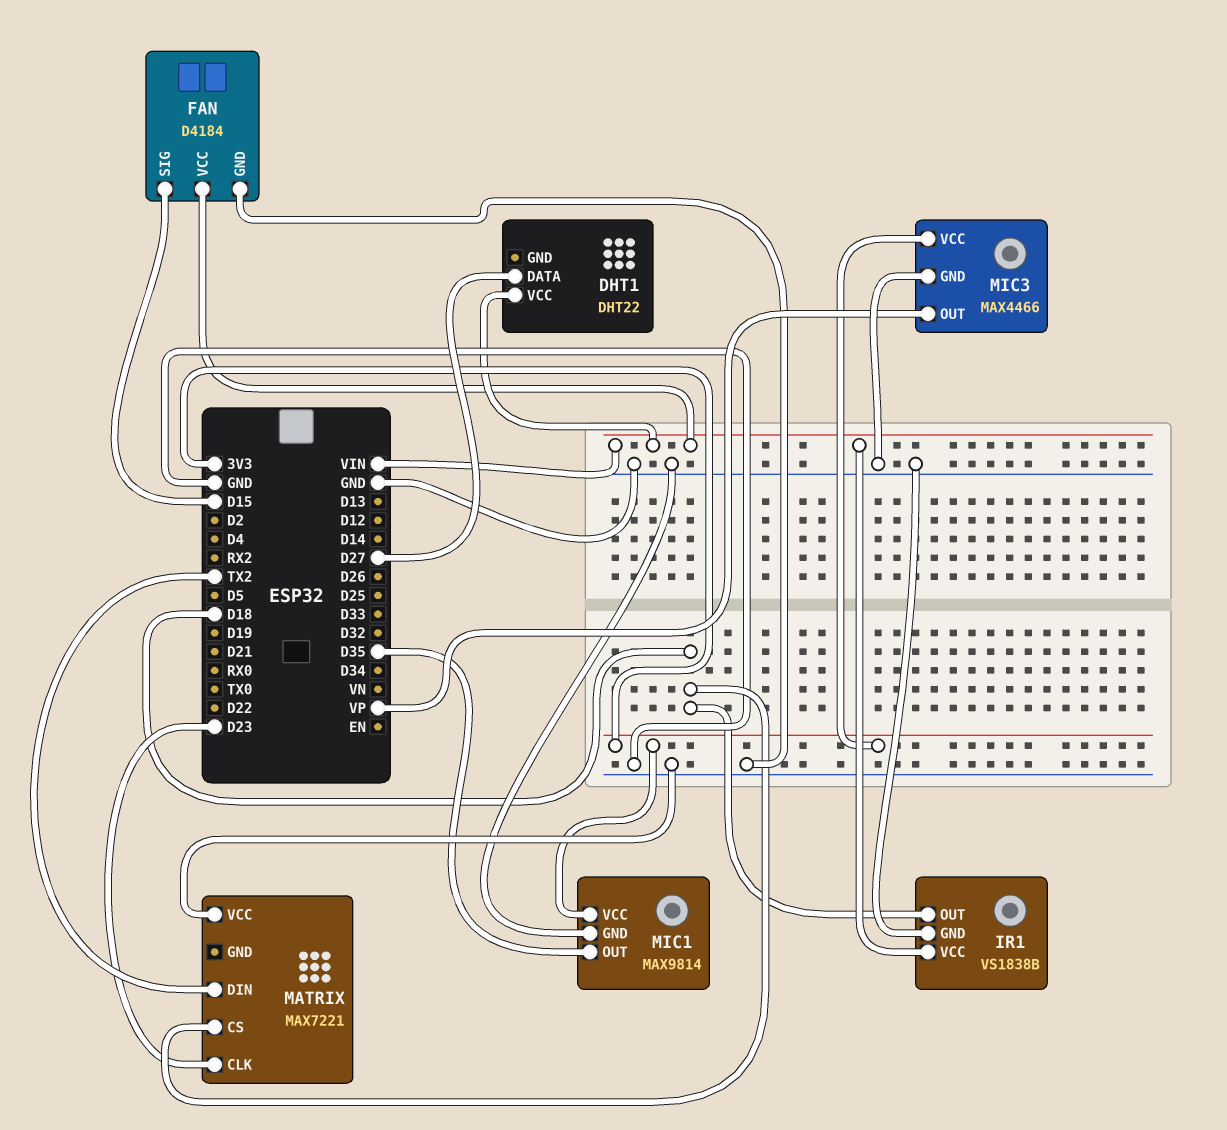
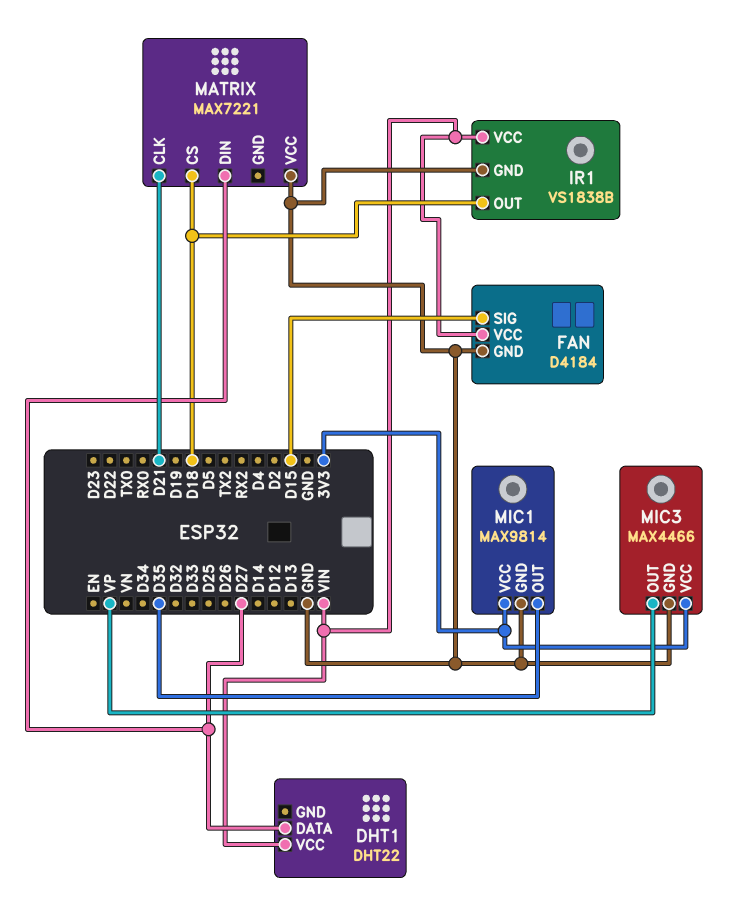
MATRIX pin CLK: D23 -> D21
MATRIX pin DIN: TX2 -> D27

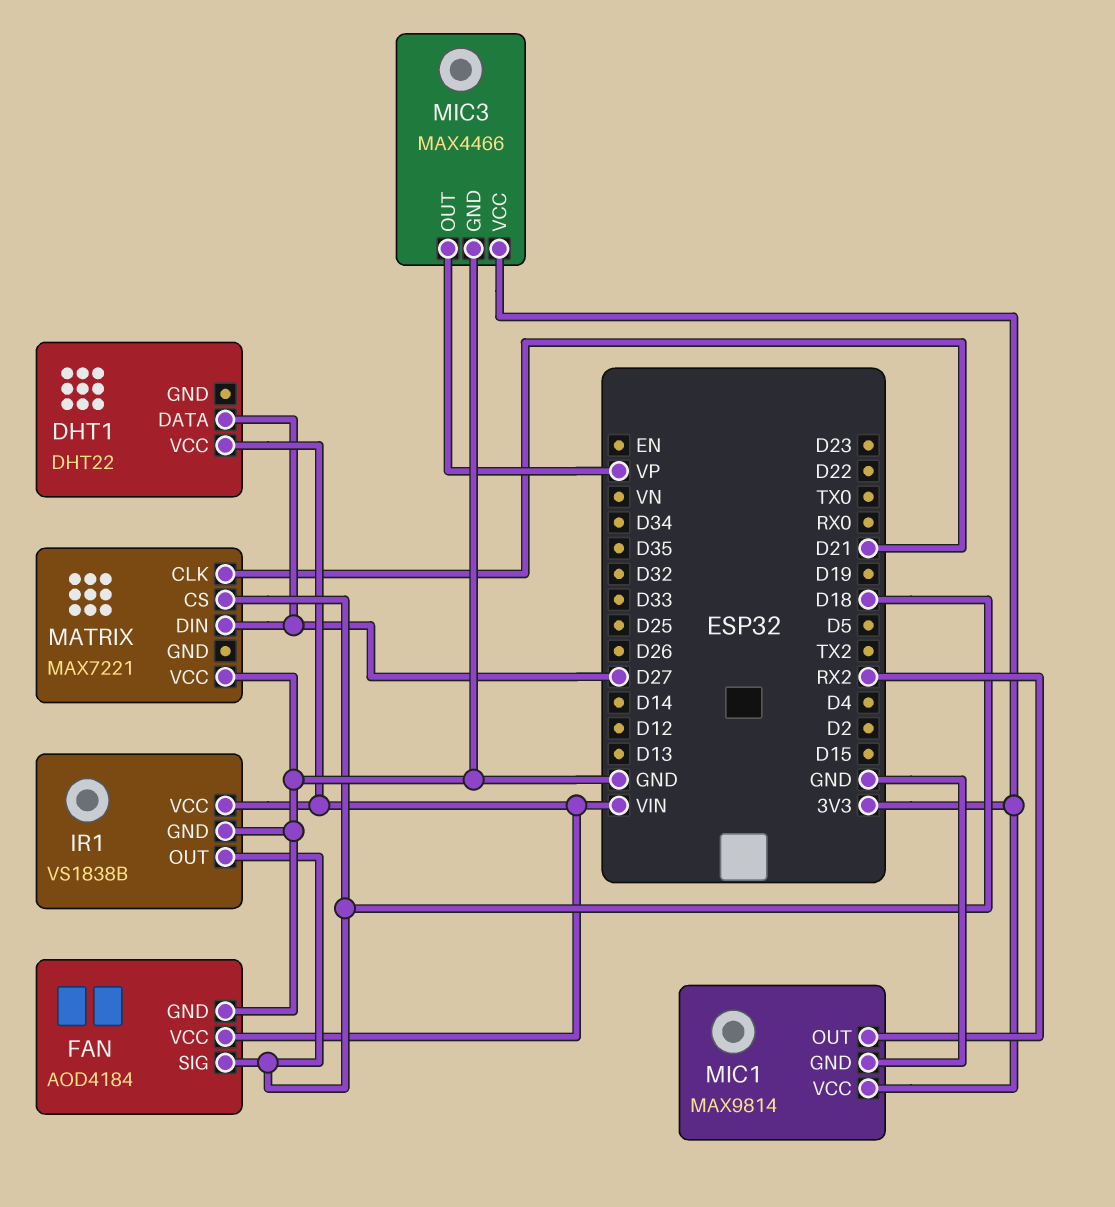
FAN: D4184 -> AOD4184
FAN pin SIG: D15 -> D18
MIC1 pin OUT: D35 -> RX2

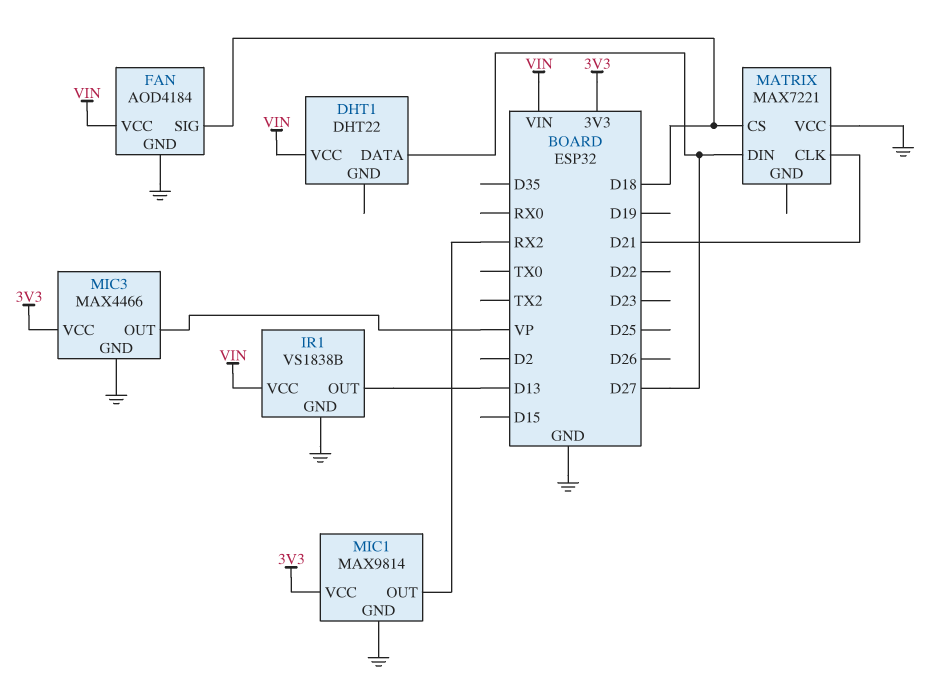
IR1 pin OUT: D18 -> D13

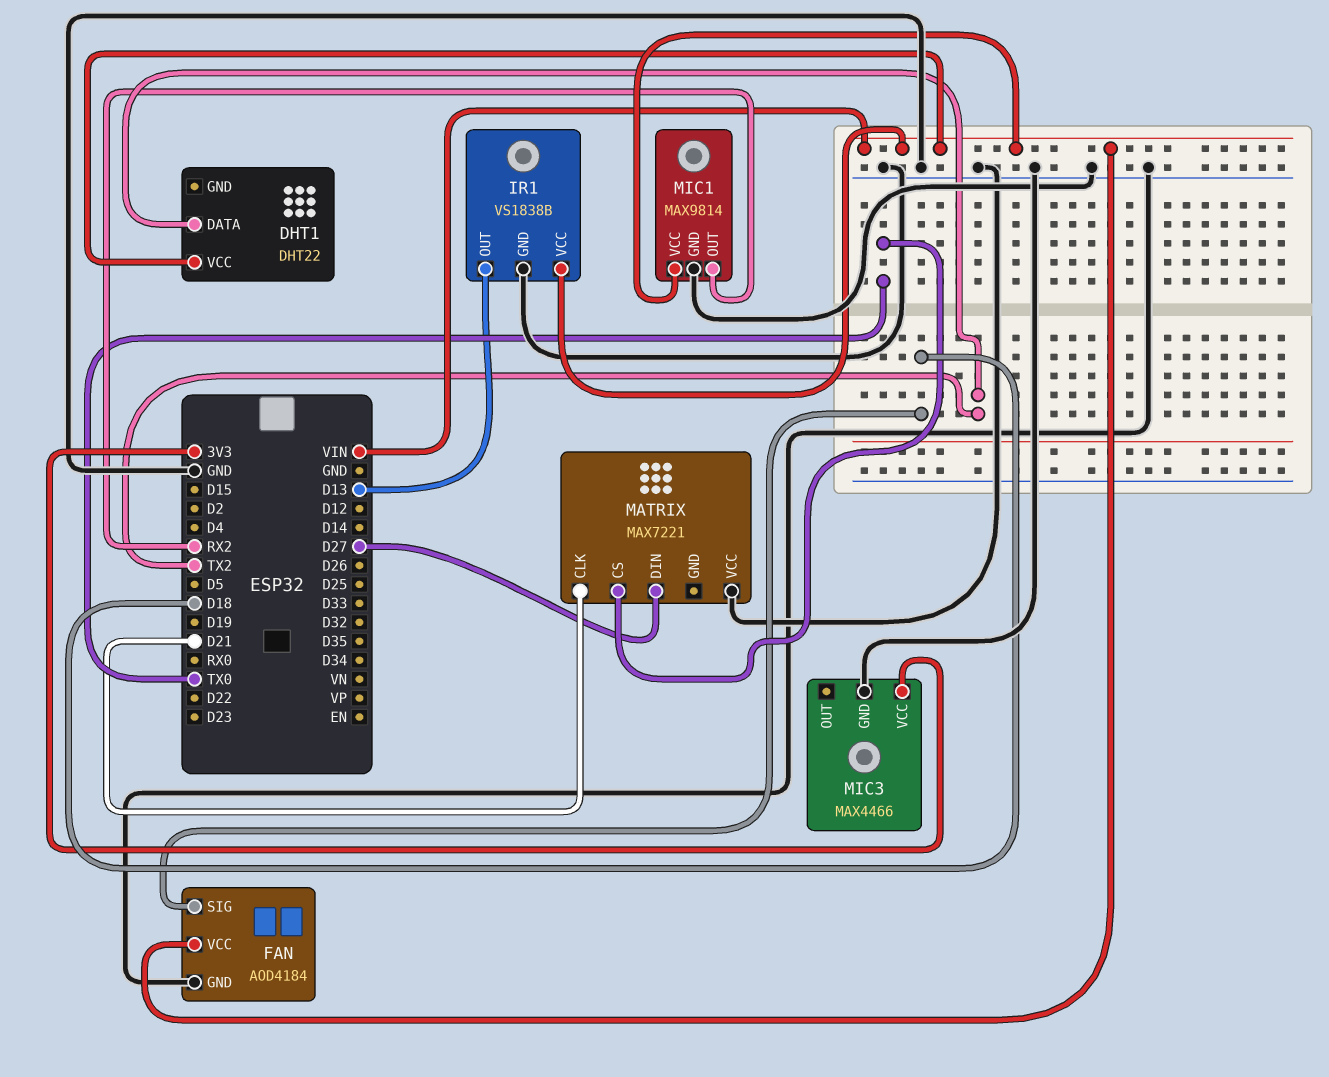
DHT1 pin DATA: D27 -> TX2
MATRIX pin CS: D18 -> TX0
MIC1 pin VCC: 3V3 -> VIN
MIC3 pin OUT: VP -> none

